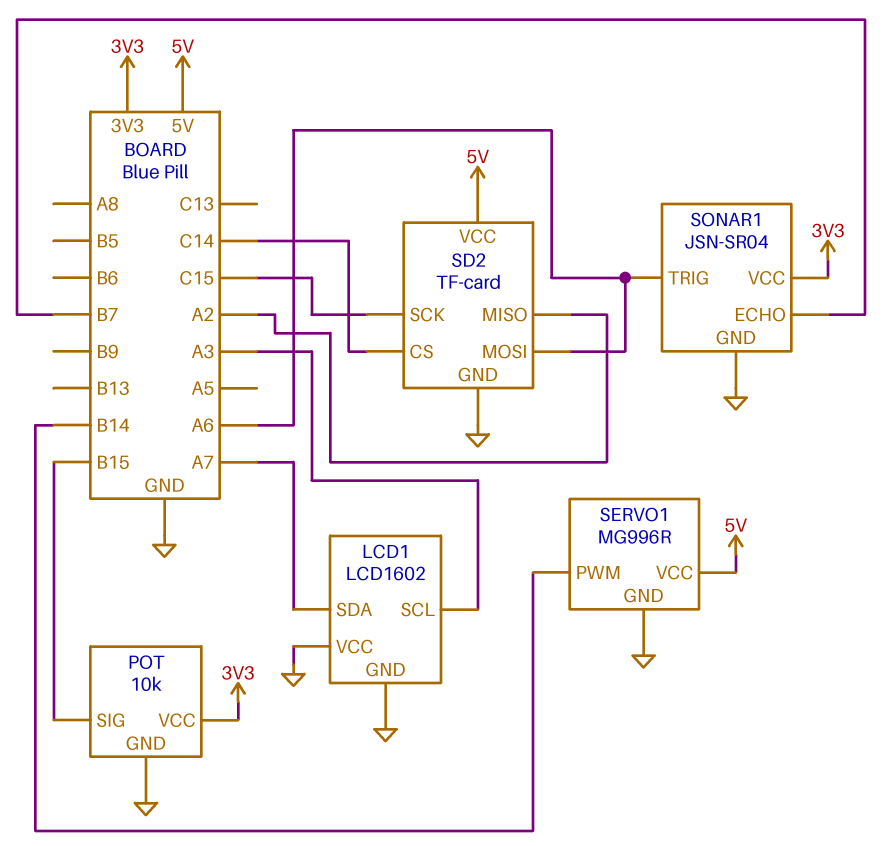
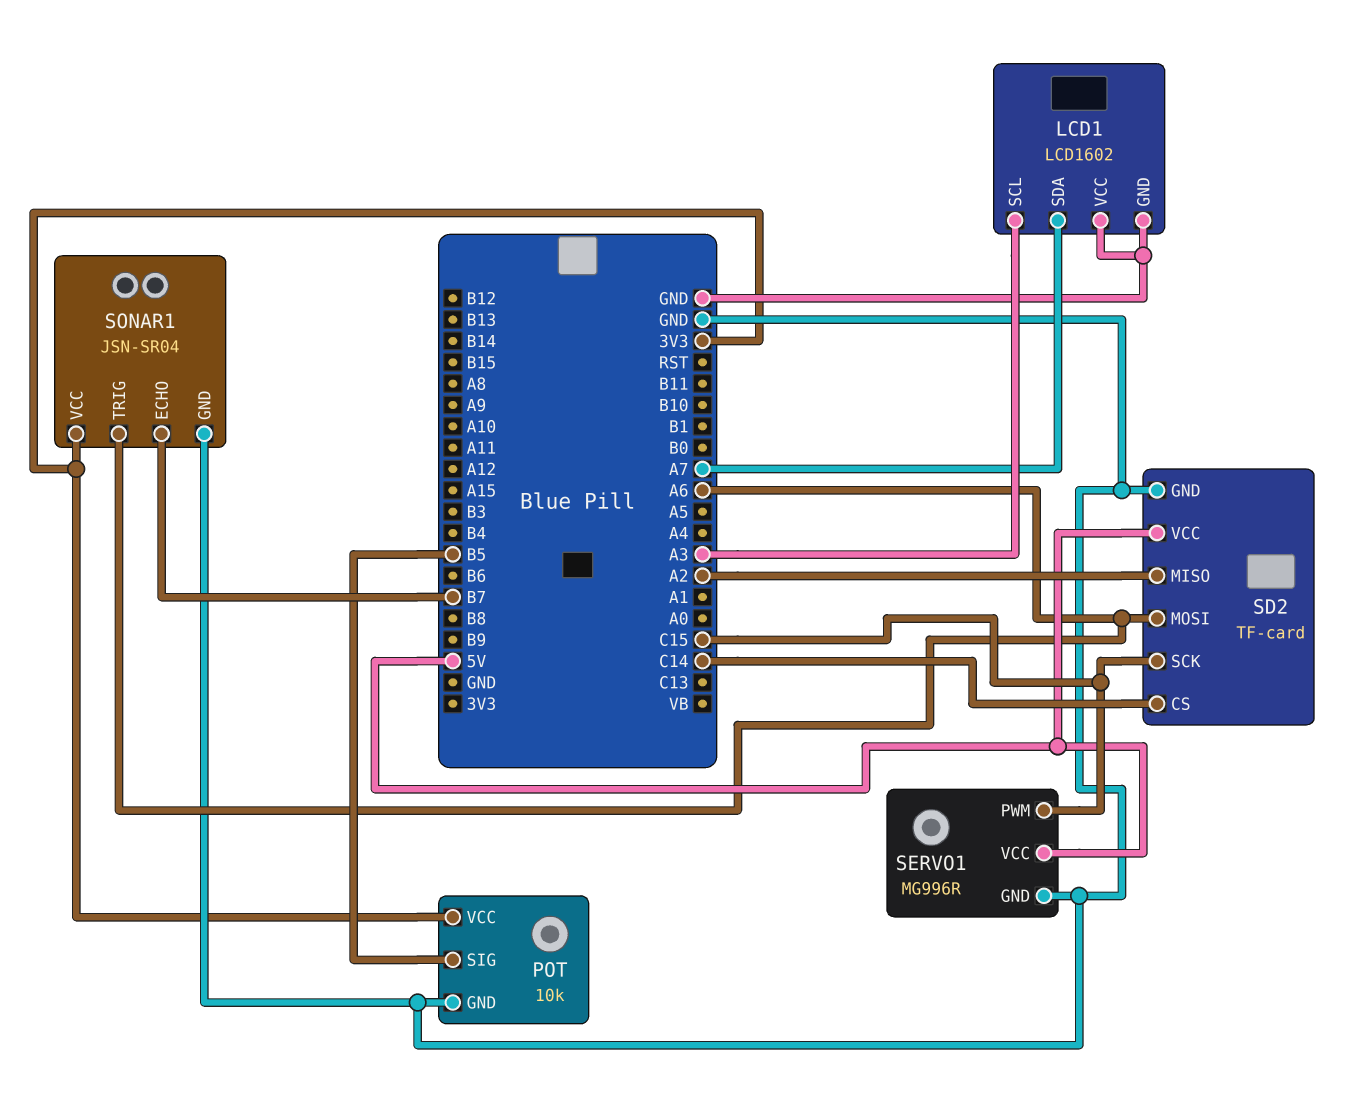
POT pin SIG: B15 -> B5
SERVO1 pin PWM: B14 -> C15

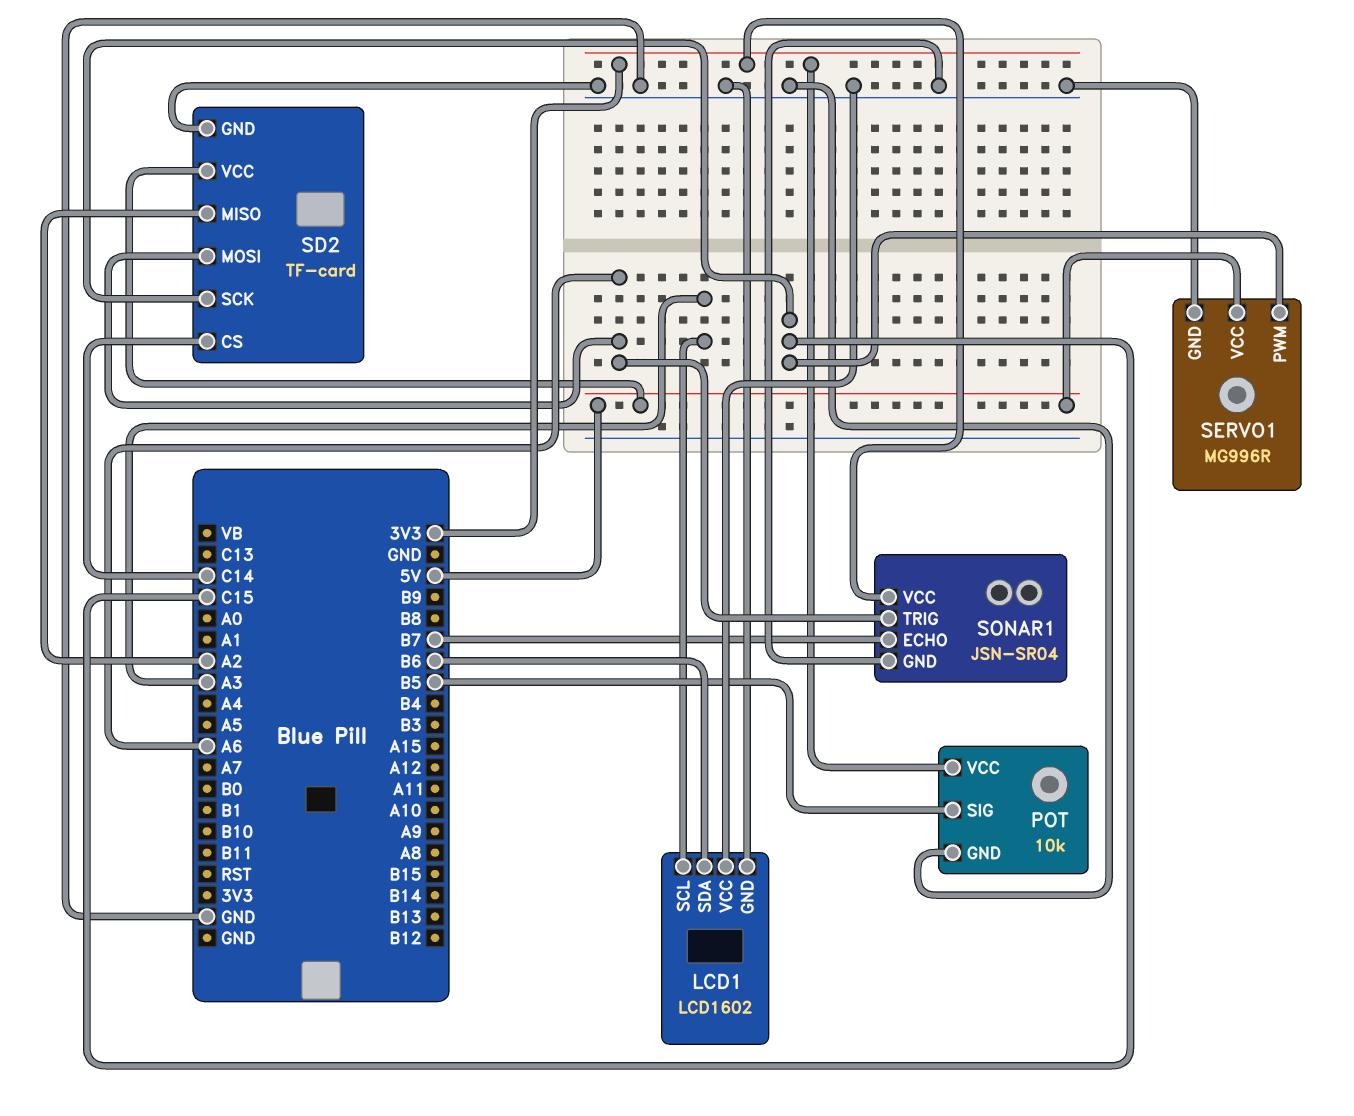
LCD1 pin SDA: A7 -> B6

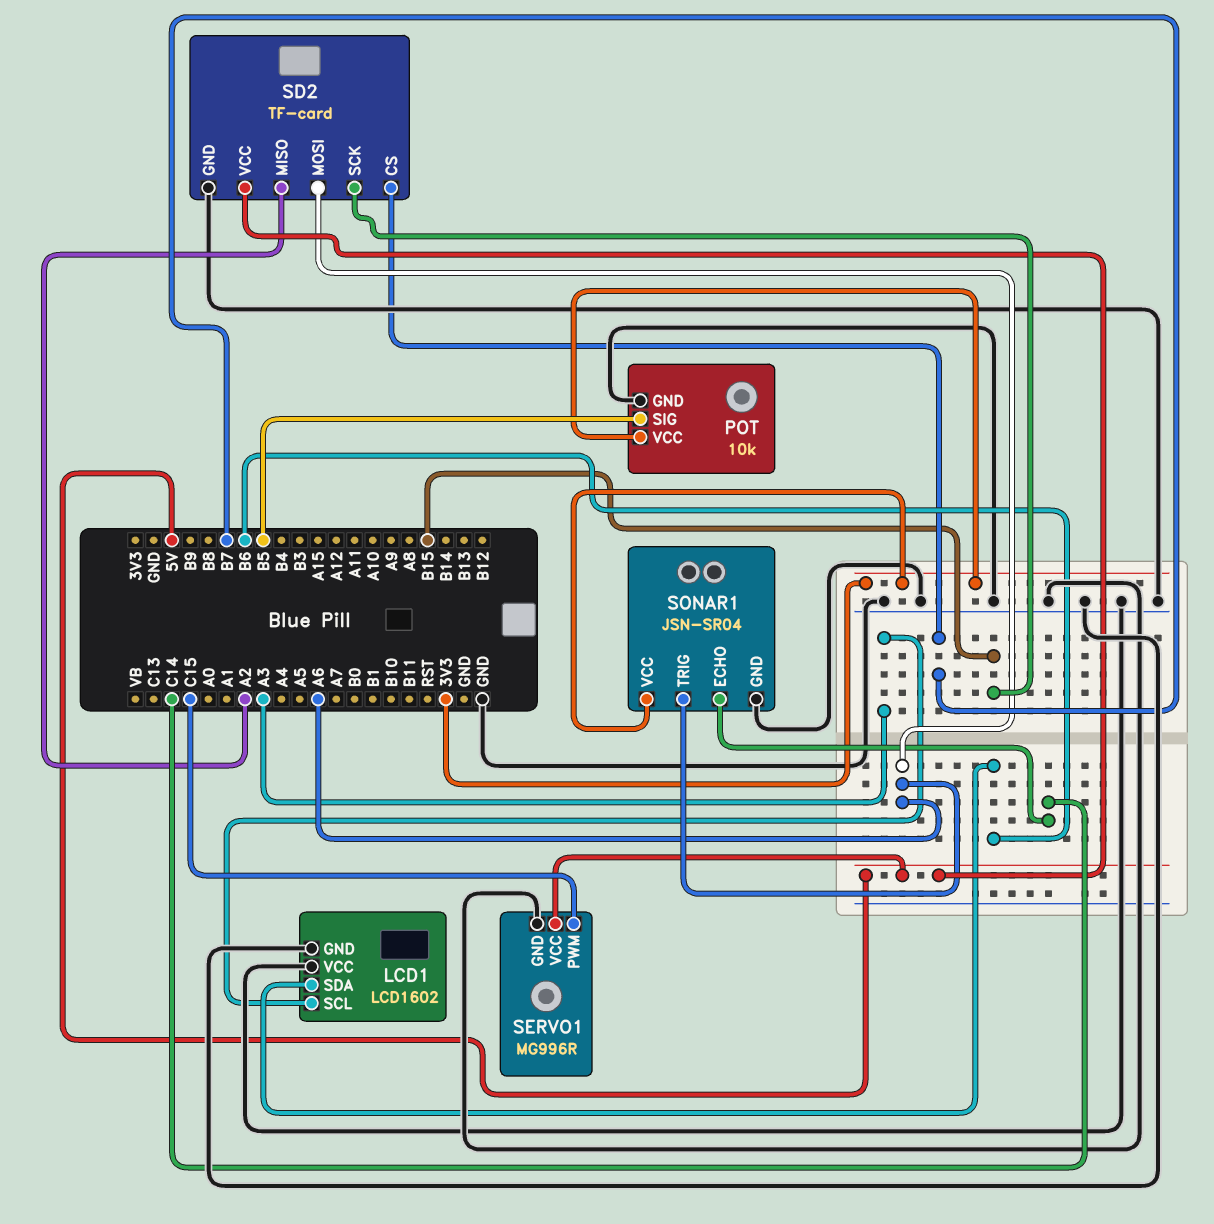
SD2 pin CS: C14 -> B7
SD2 pin SCK: C15 -> B15
SONAR1 pin ECHO: B7 -> C14

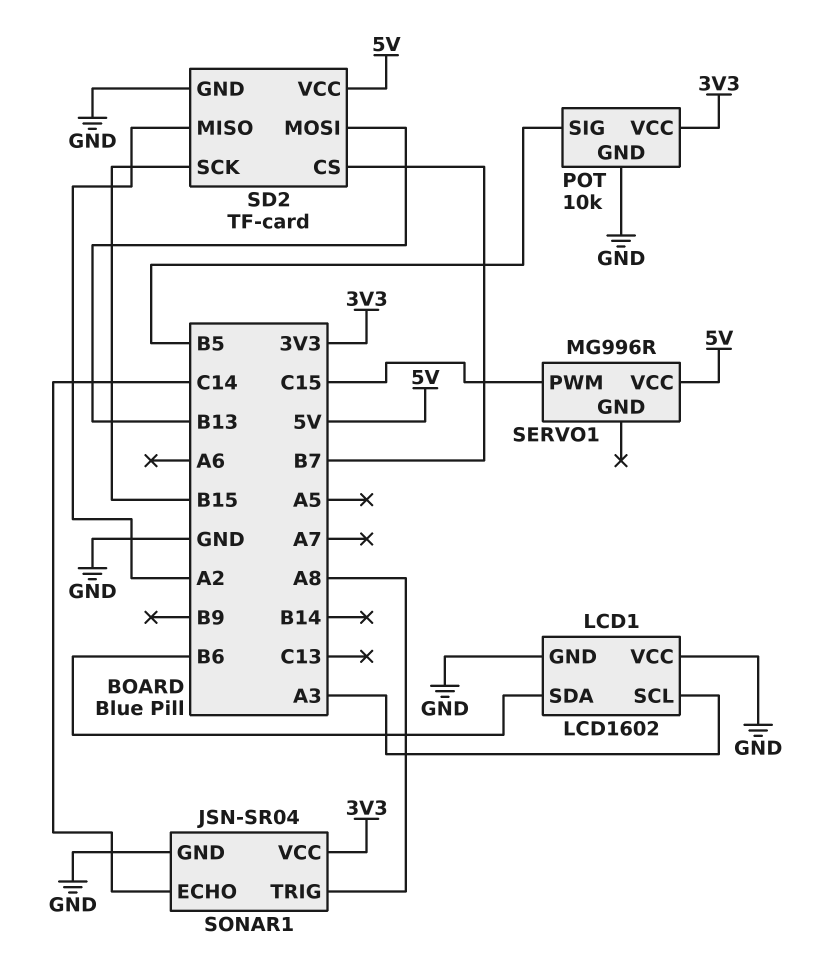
SD2 pin MOSI: A6 -> B13
SERVO1 pin GND: GND -> none
SONAR1 pin TRIG: A6 -> A8

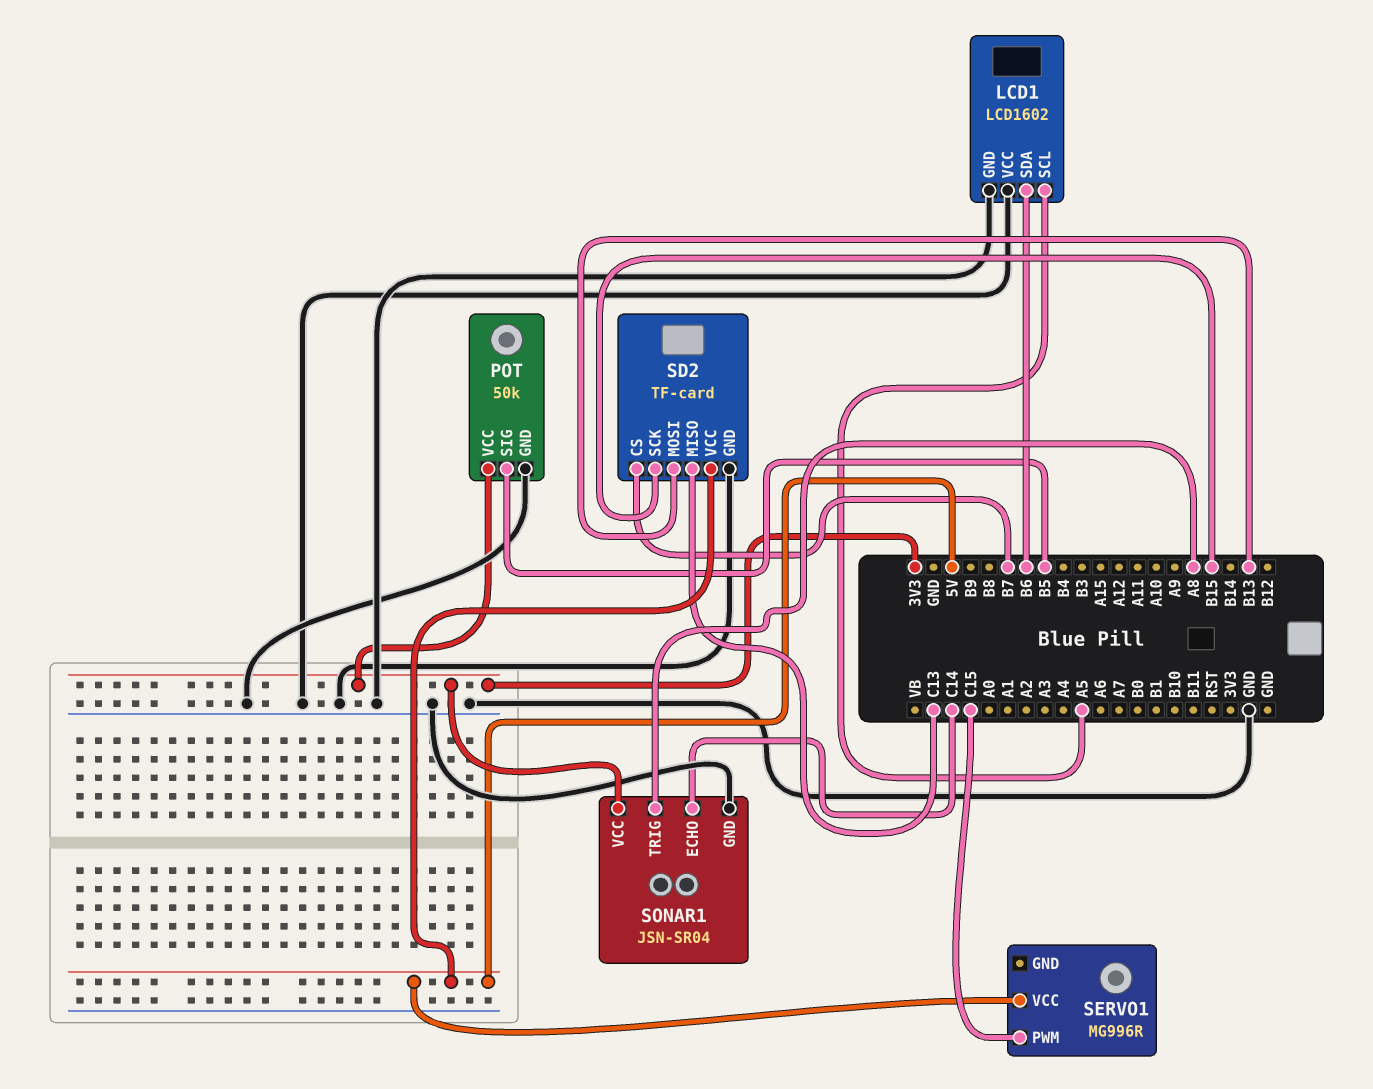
LCD1 pin SCL: A3 -> A5
POT: 10k -> 50k
SD2 pin MISO: A2 -> C13

